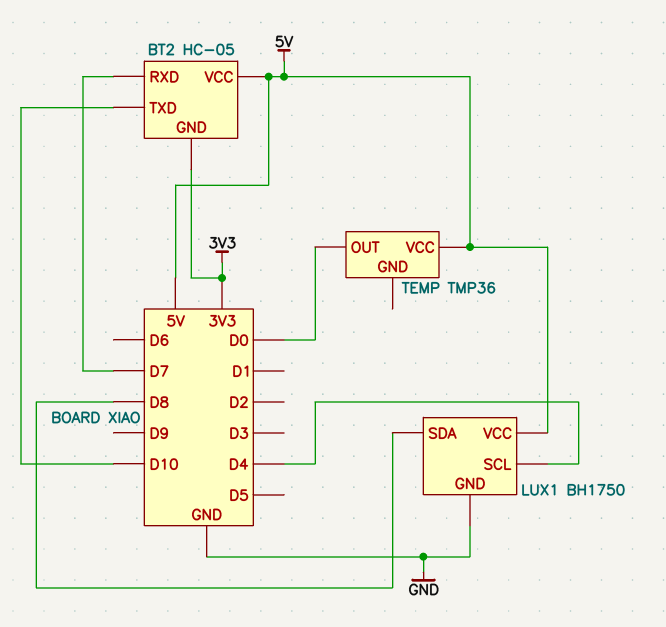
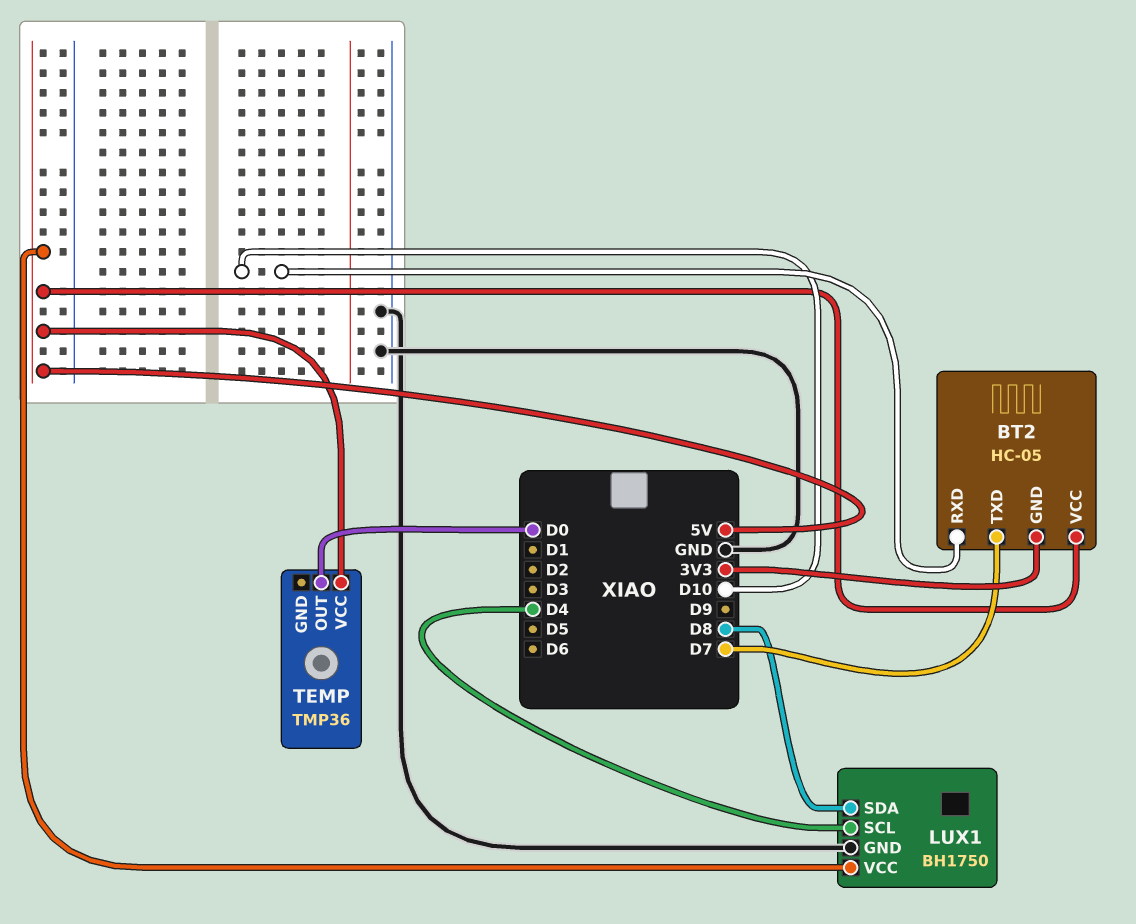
BT2 pin RXD: D7 -> D10
BT2 pin TXD: D10 -> D7

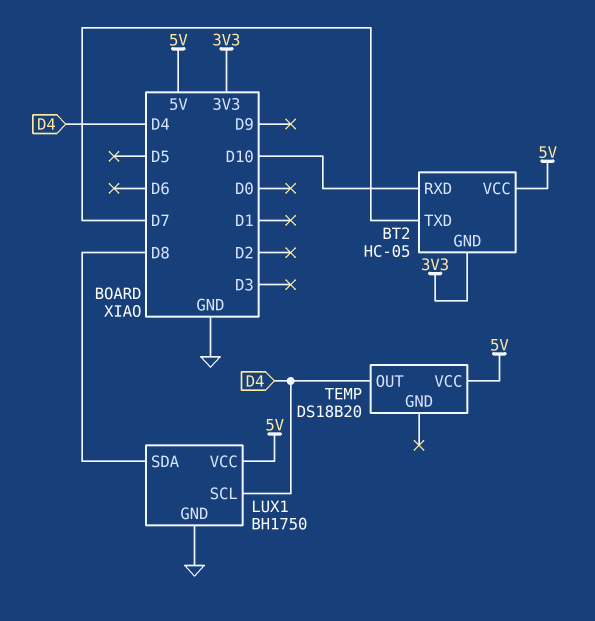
TEMP: TMP36 -> DS18B20
TEMP pin OUT: D0 -> D4

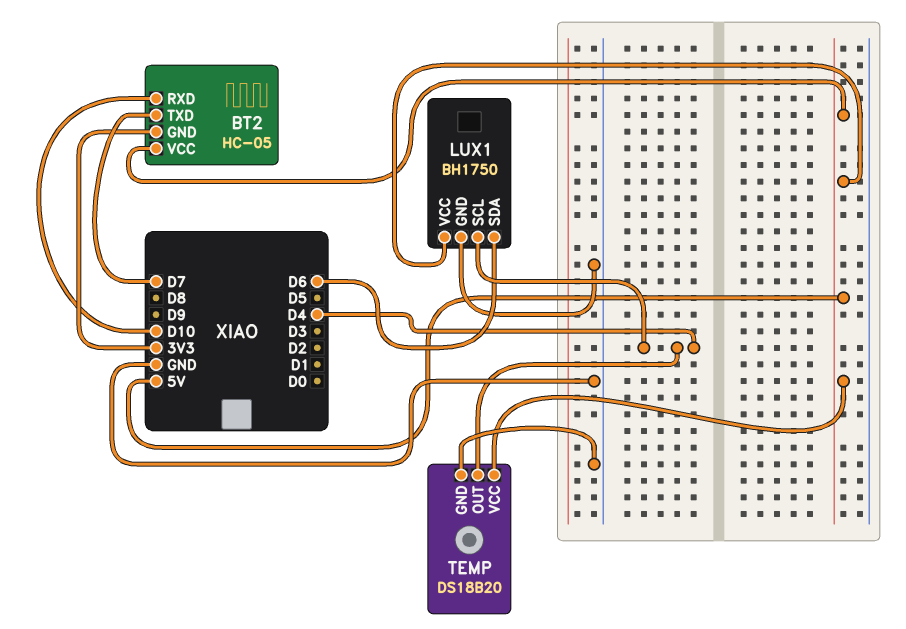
LUX1 pin SDA: D8 -> D6
TEMP pin GND: none -> GND

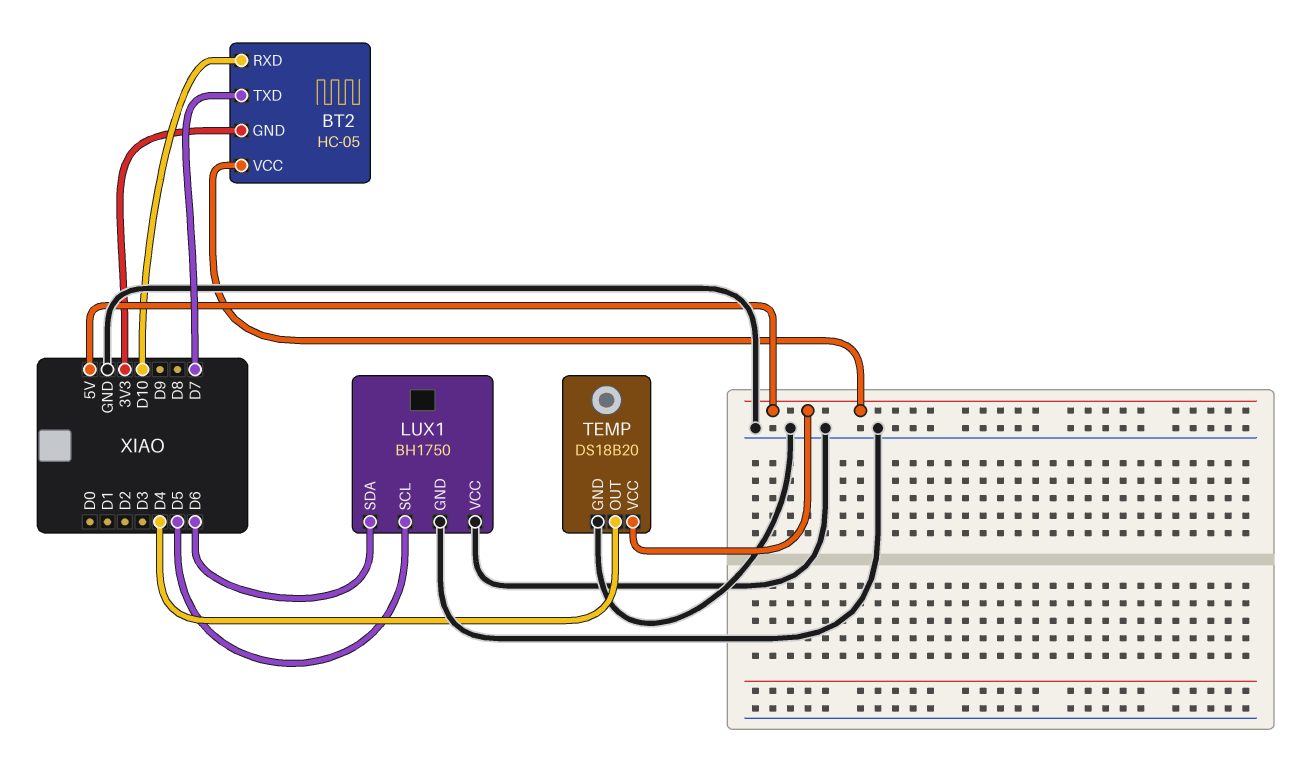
LUX1 pin SCL: D4 -> D5
LUX1 pin VCC: 5V -> GND

